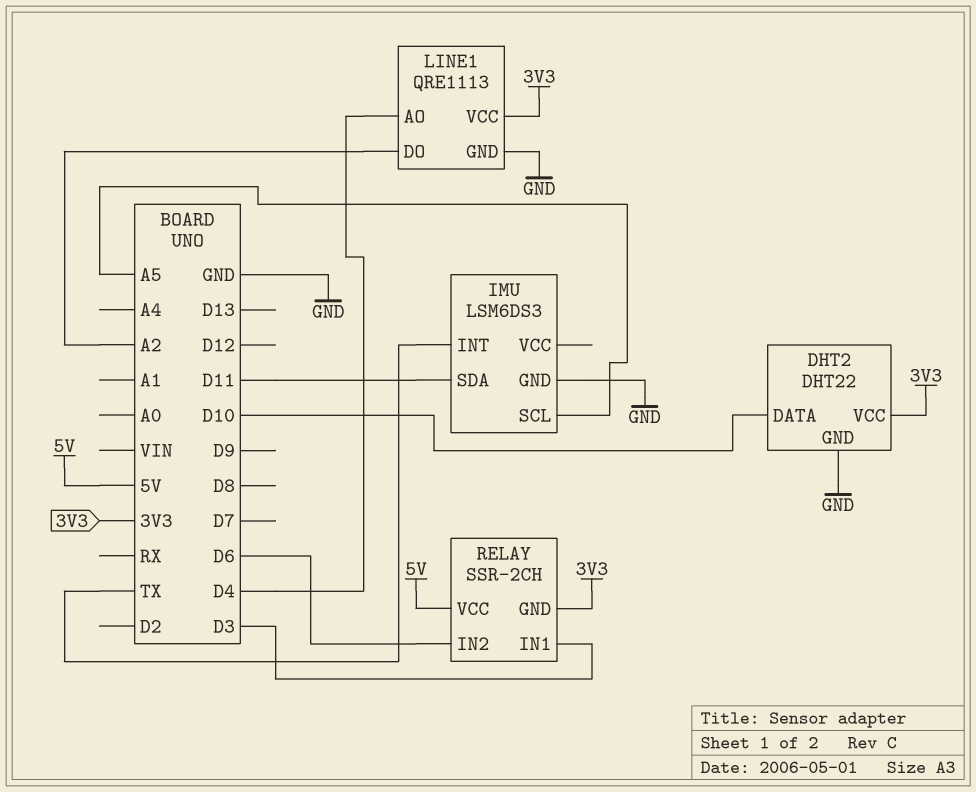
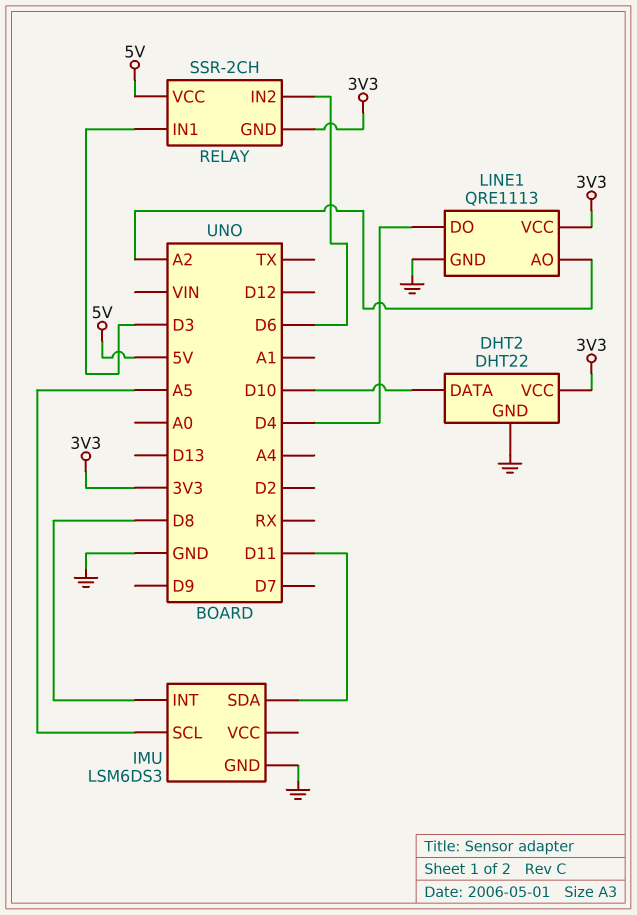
IMU pin INT: TX -> D8
LINE1 pin AO: D4 -> A2
LINE1 pin DO: A2 -> D4

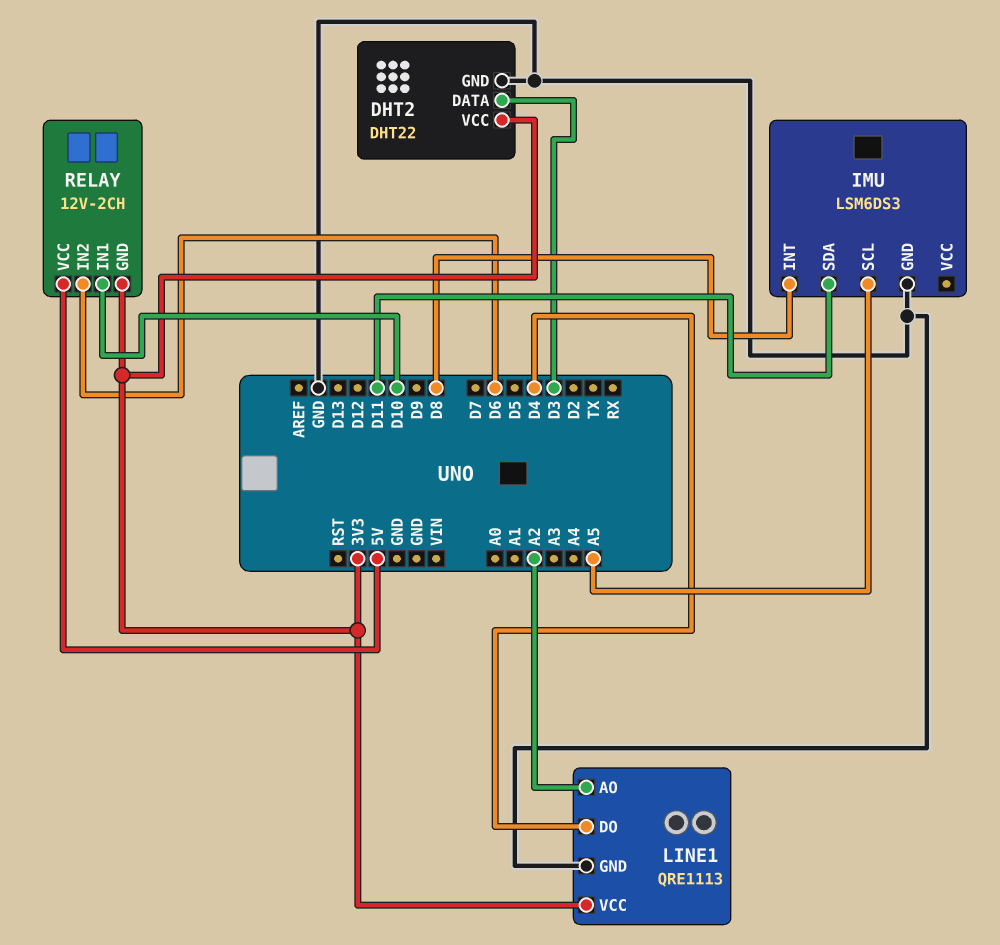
DHT2 pin DATA: D10 -> D3
RELAY: SSR-2CH -> 12V-2CH
RELAY pin IN1: D3 -> D10

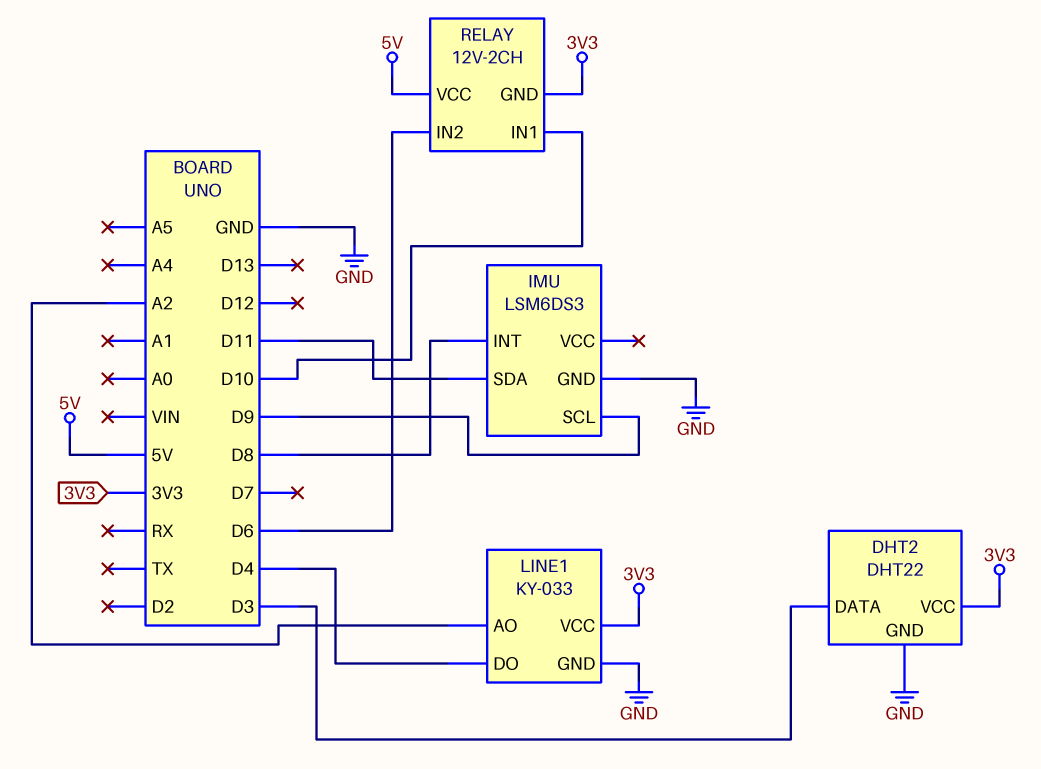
IMU pin SCL: A5 -> D9
LINE1: QRE1113 -> KY-033

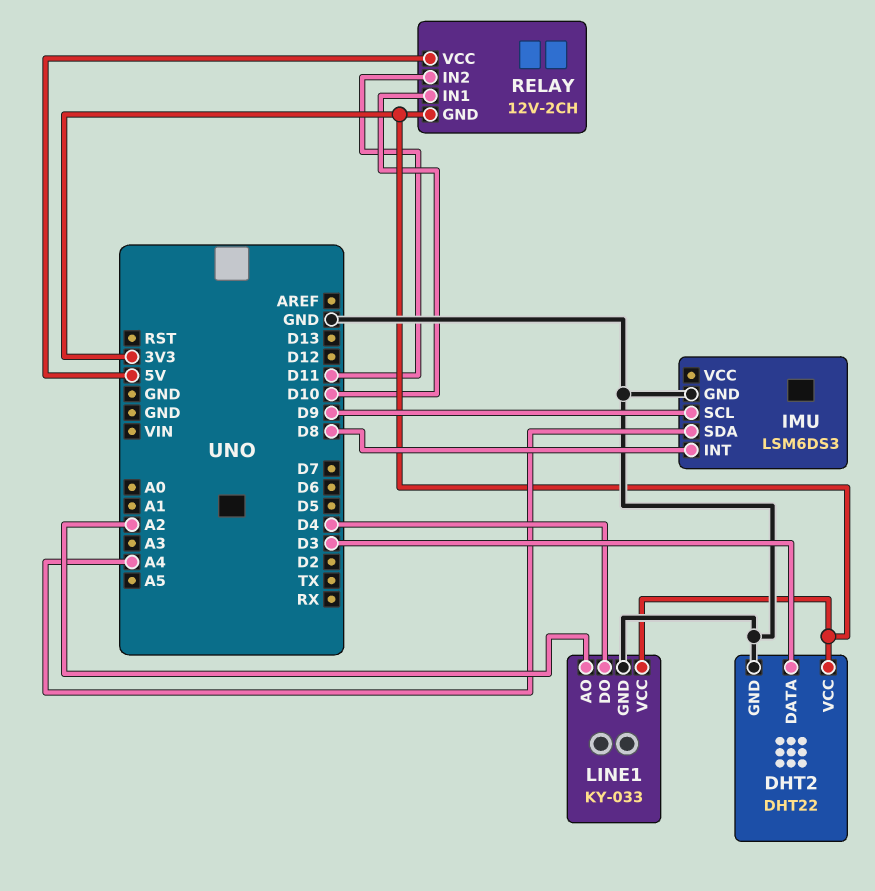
IMU pin SDA: D11 -> A4
RELAY pin IN2: D6 -> D11

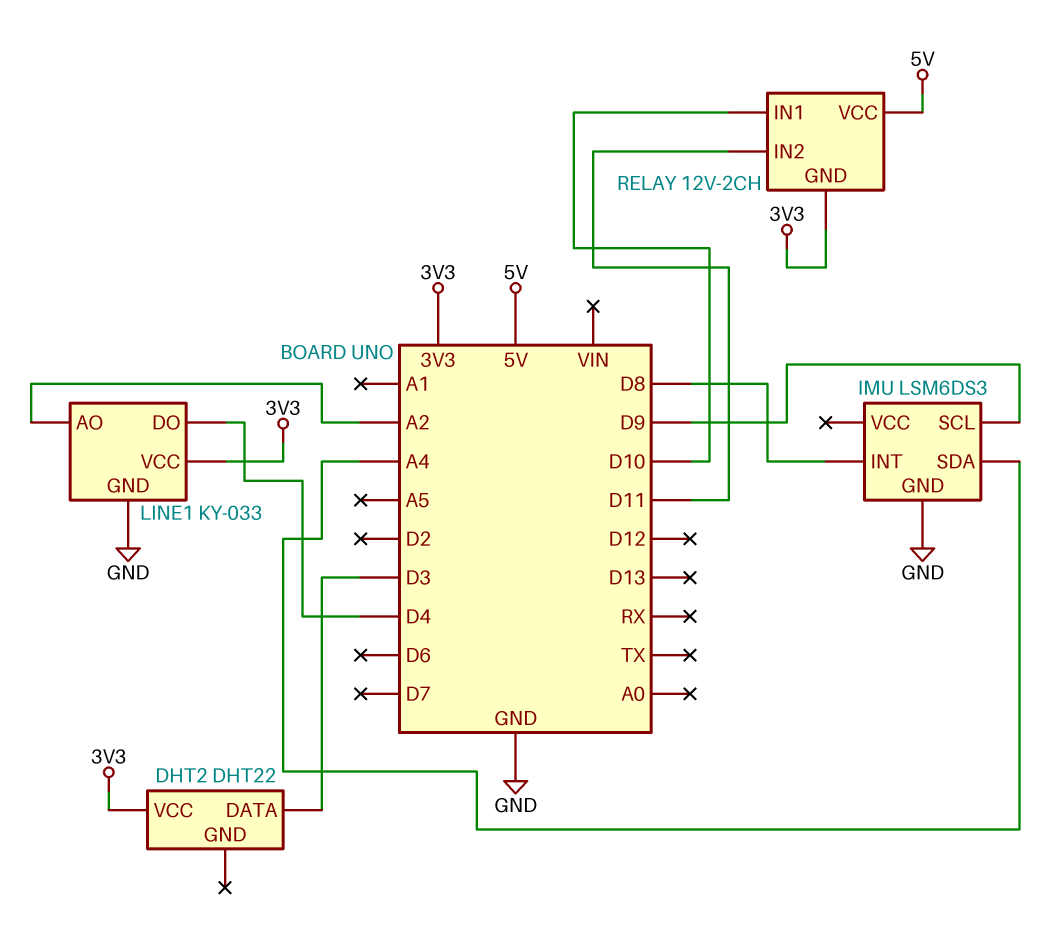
DHT2 pin GND: GND -> none

